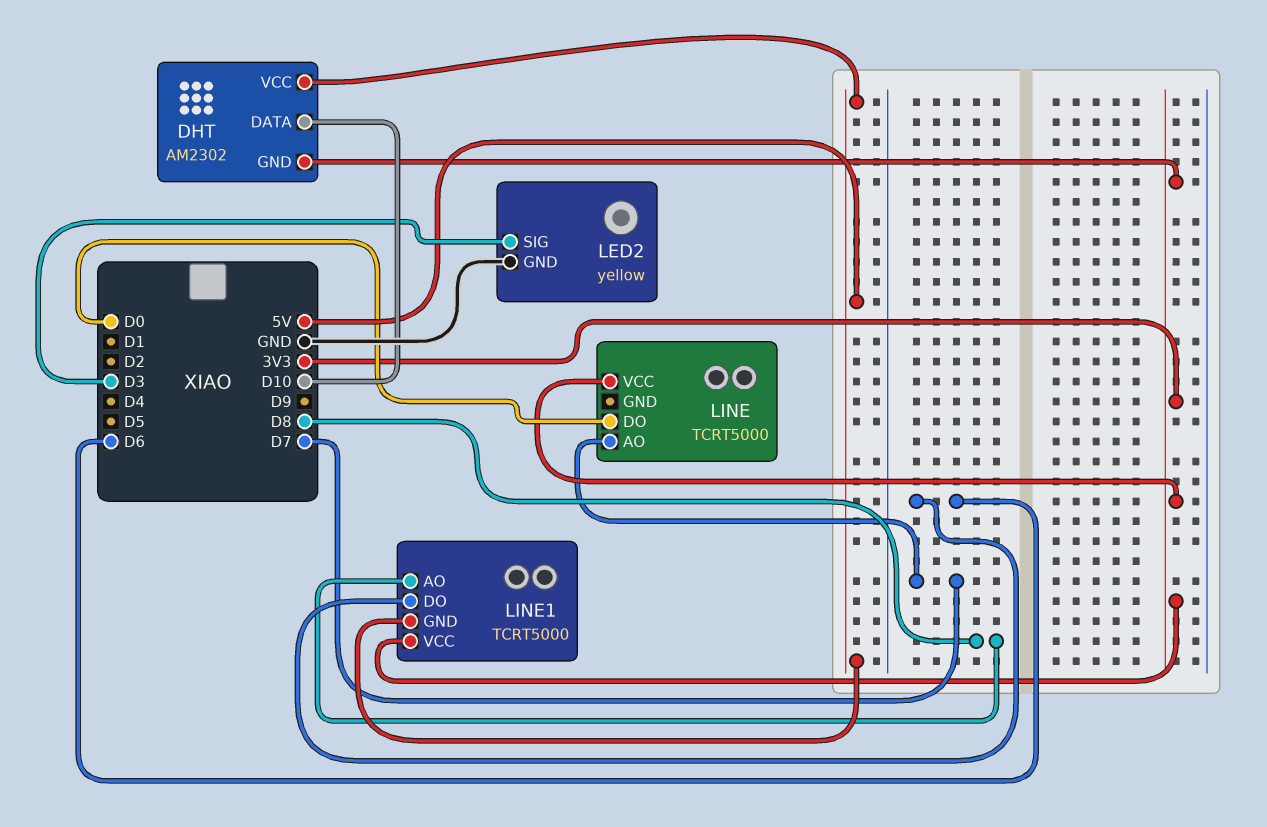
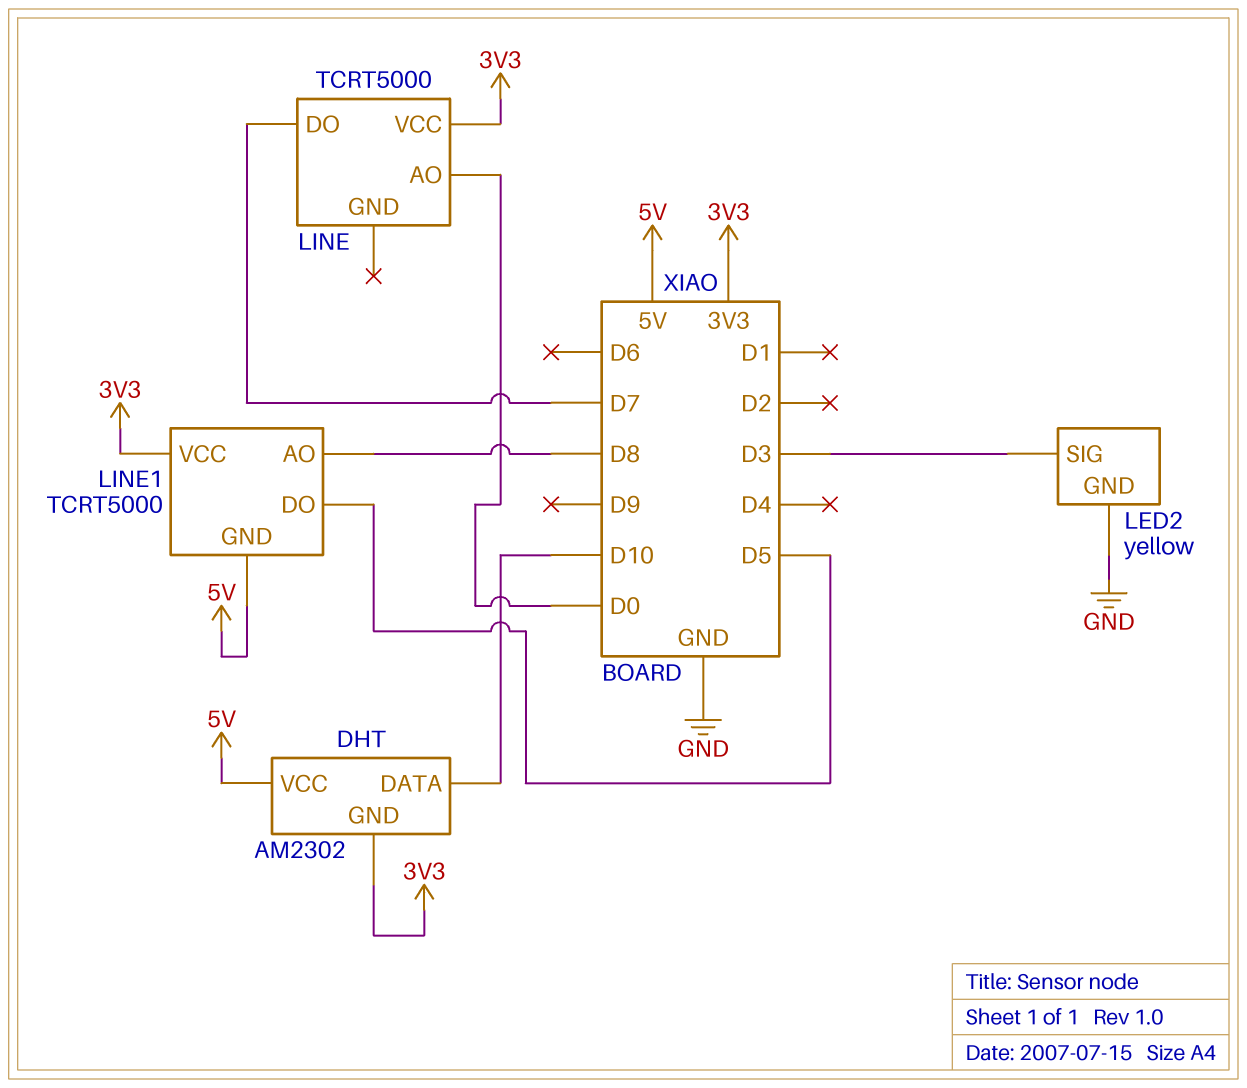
LINE pin AO: D7 -> D0
LINE pin DO: D0 -> D7
LINE1 pin DO: D6 -> D5

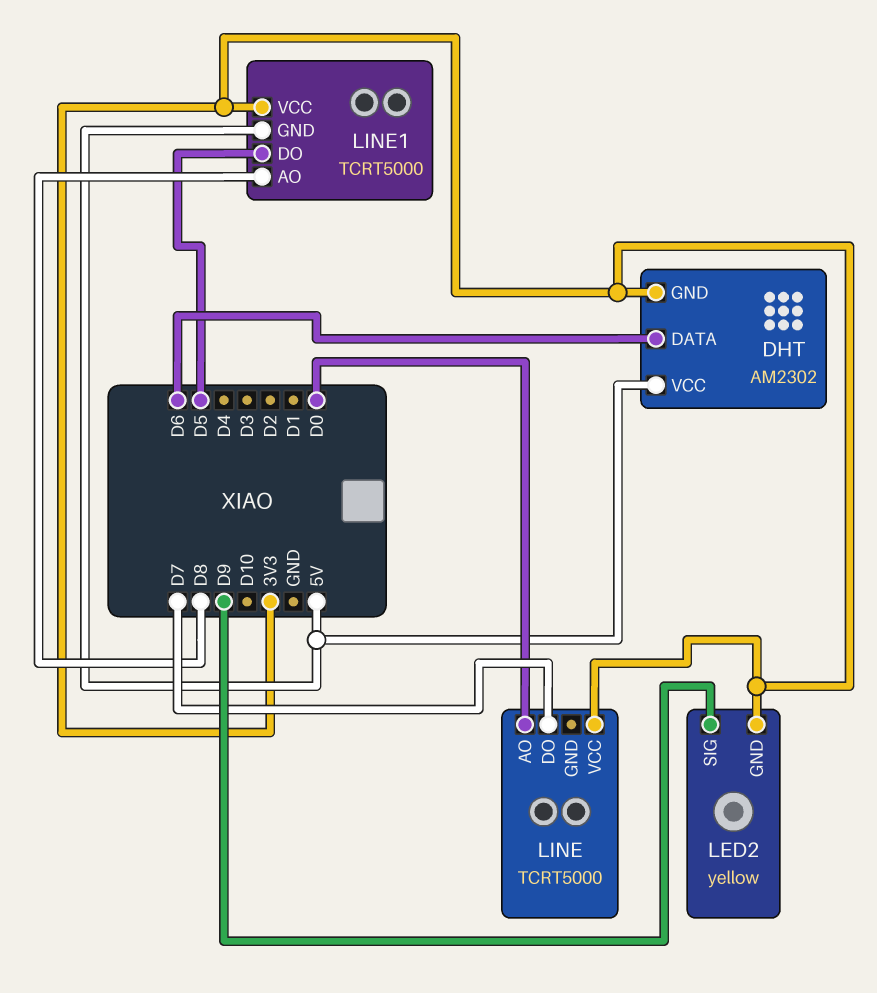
DHT pin DATA: D10 -> D6
LED2 pin GND: GND -> 3V3
LED2 pin SIG: D3 -> D9

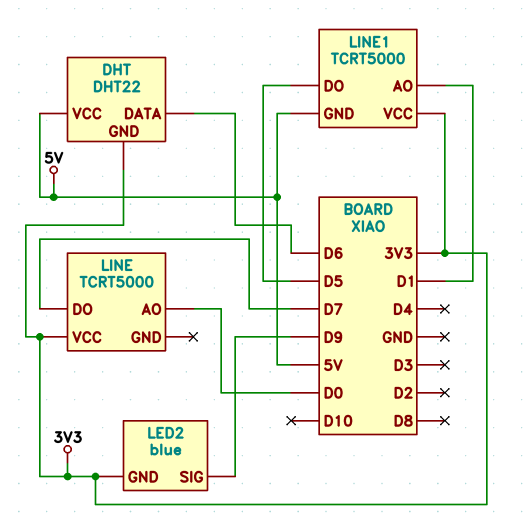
DHT: AM2302 -> DHT22
LED2: yellow -> blue
LINE1 pin AO: D8 -> D1

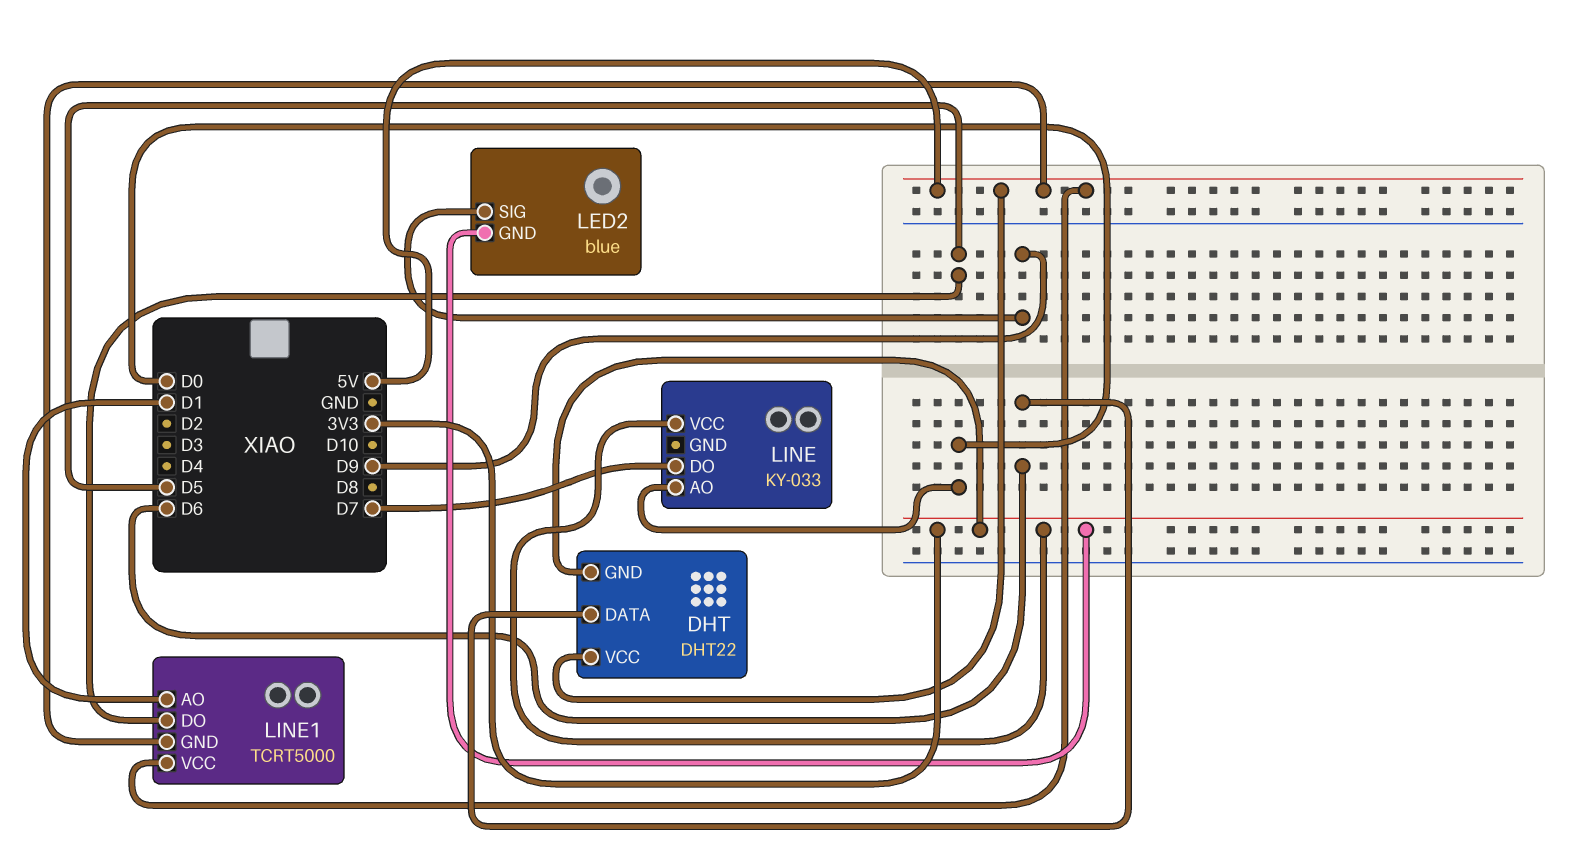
LINE: TCRT5000 -> KY-033
LINE1 pin VCC: 3V3 -> 5V

